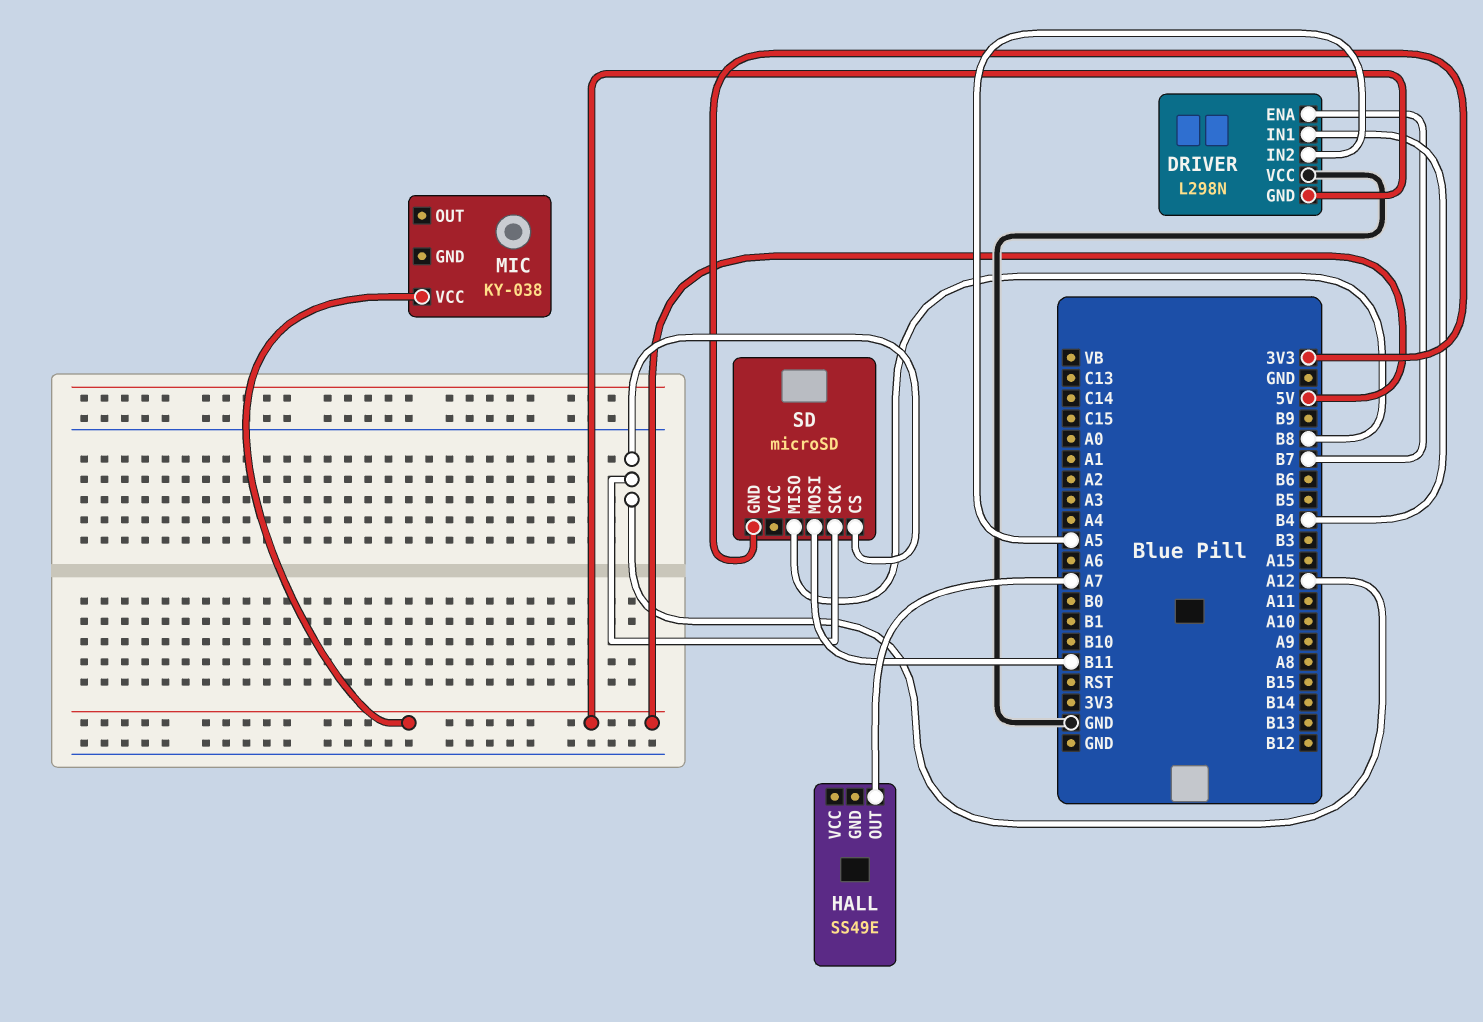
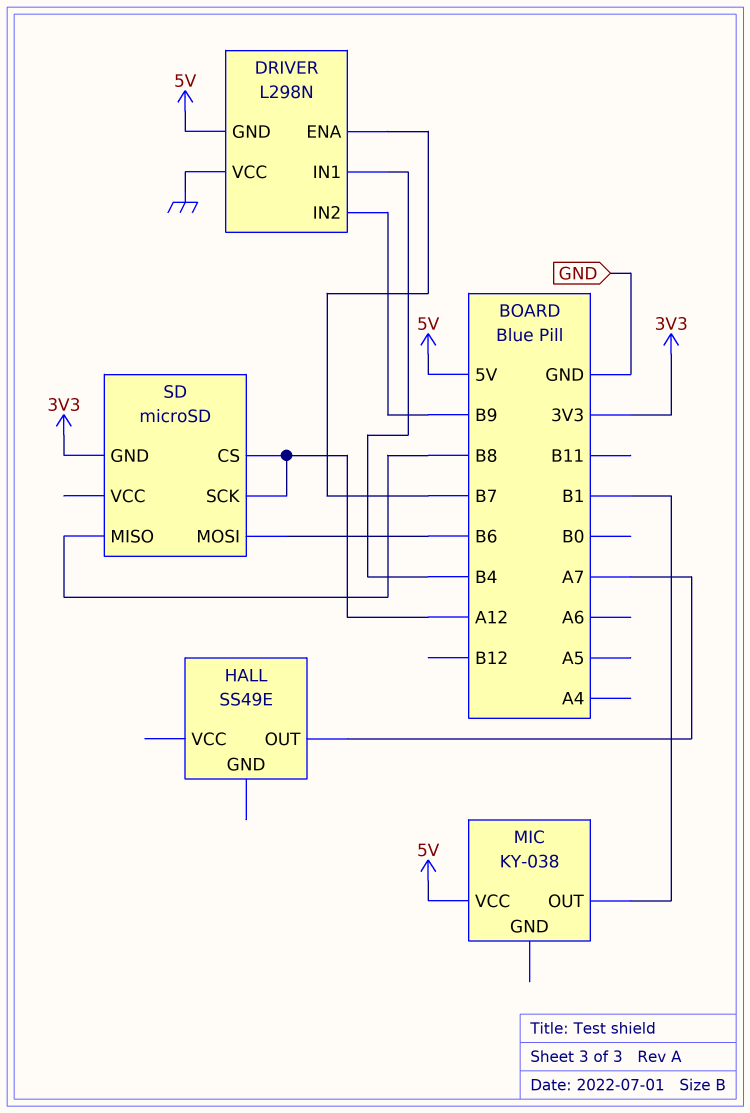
DRIVER pin IN2: A5 -> B9
MIC pin OUT: none -> B1
SD pin MOSI: B11 -> B6

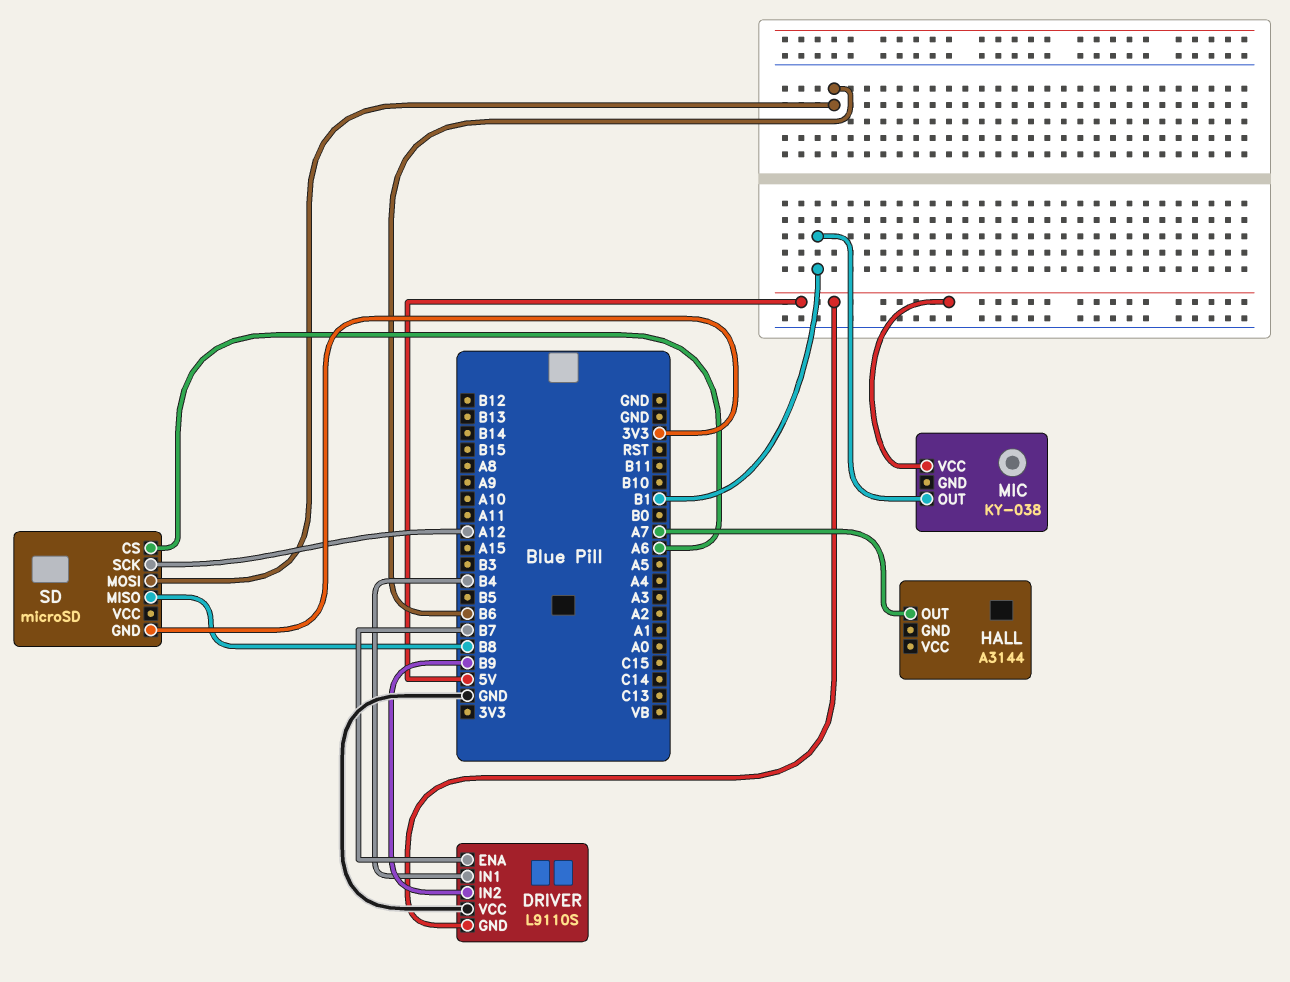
DRIVER: L298N -> L9110S
HALL: SS49E -> A3144
SD pin CS: A12 -> A6

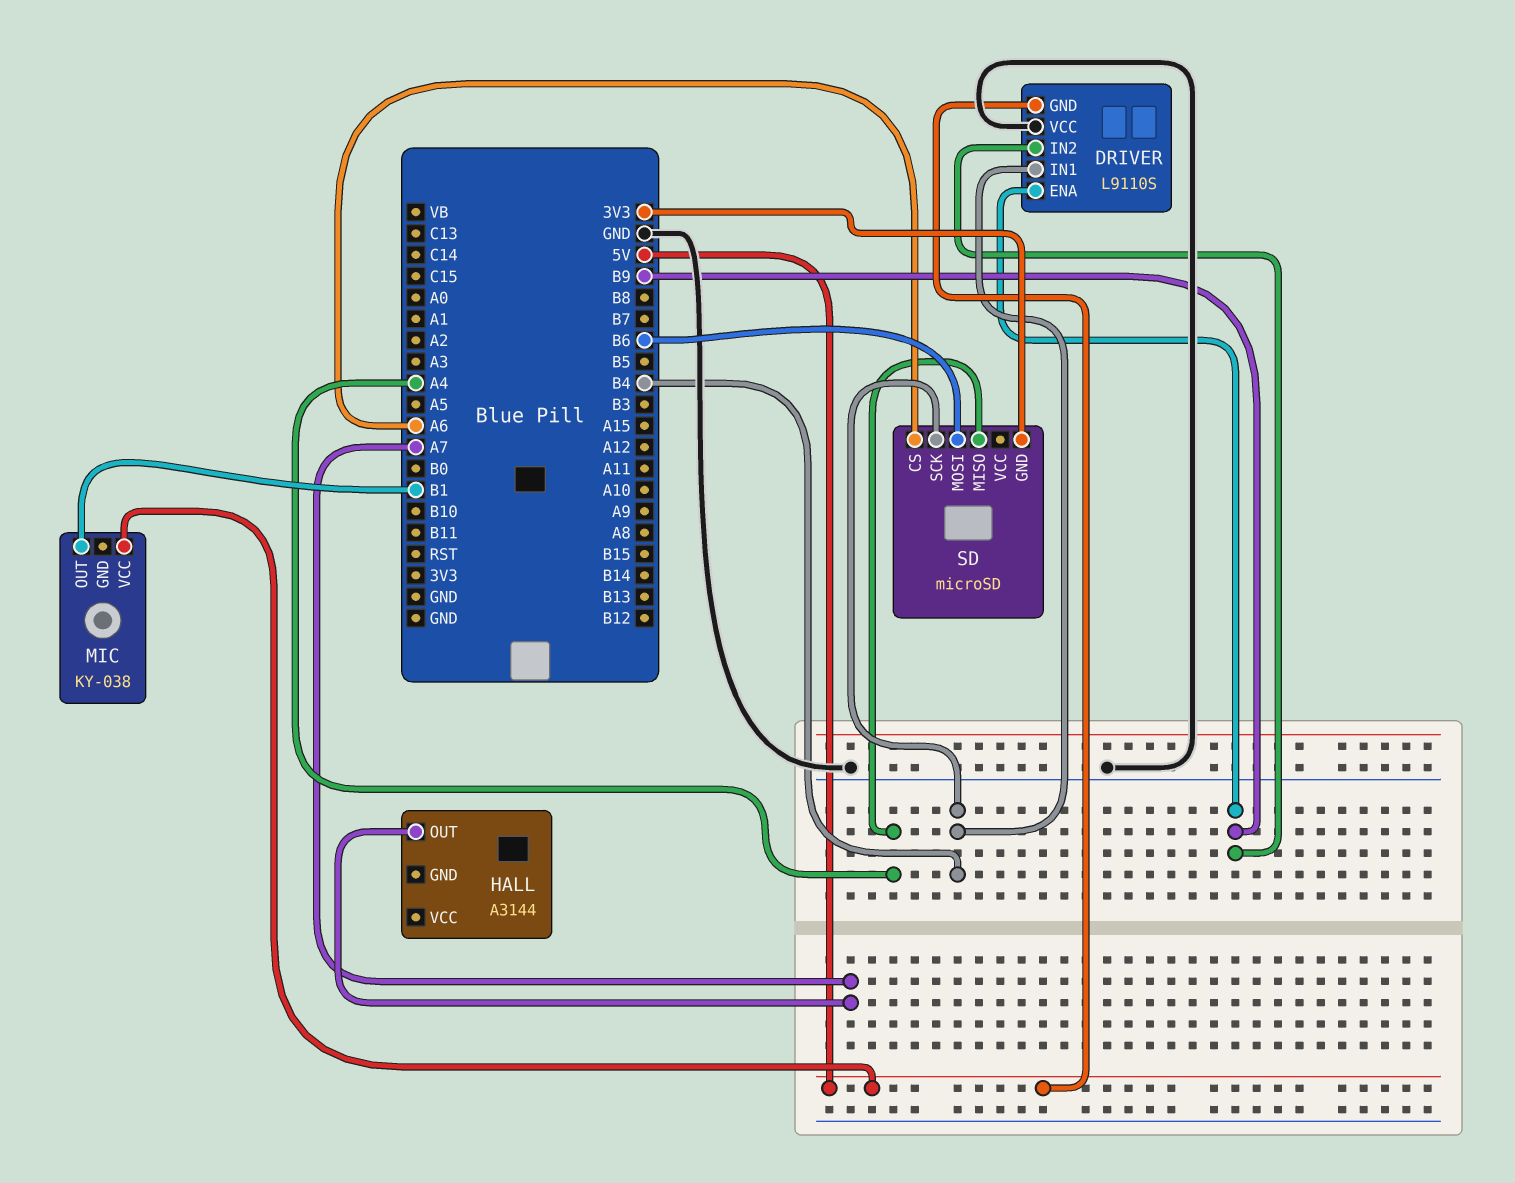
DRIVER pin ENA: B7 -> B9
SD pin MISO: B8 -> A4
SD pin SCK: A12 -> B4

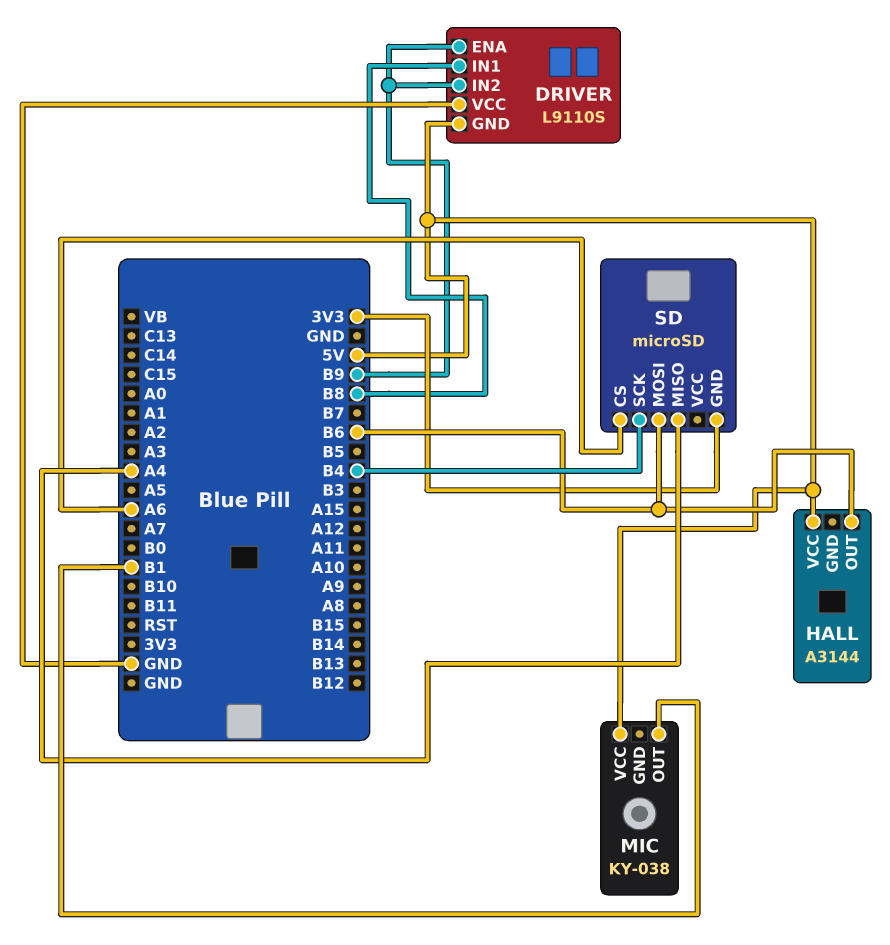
DRIVER pin IN1: B4 -> B8
HALL pin OUT: A7 -> B6
HALL pin VCC: none -> 5V

